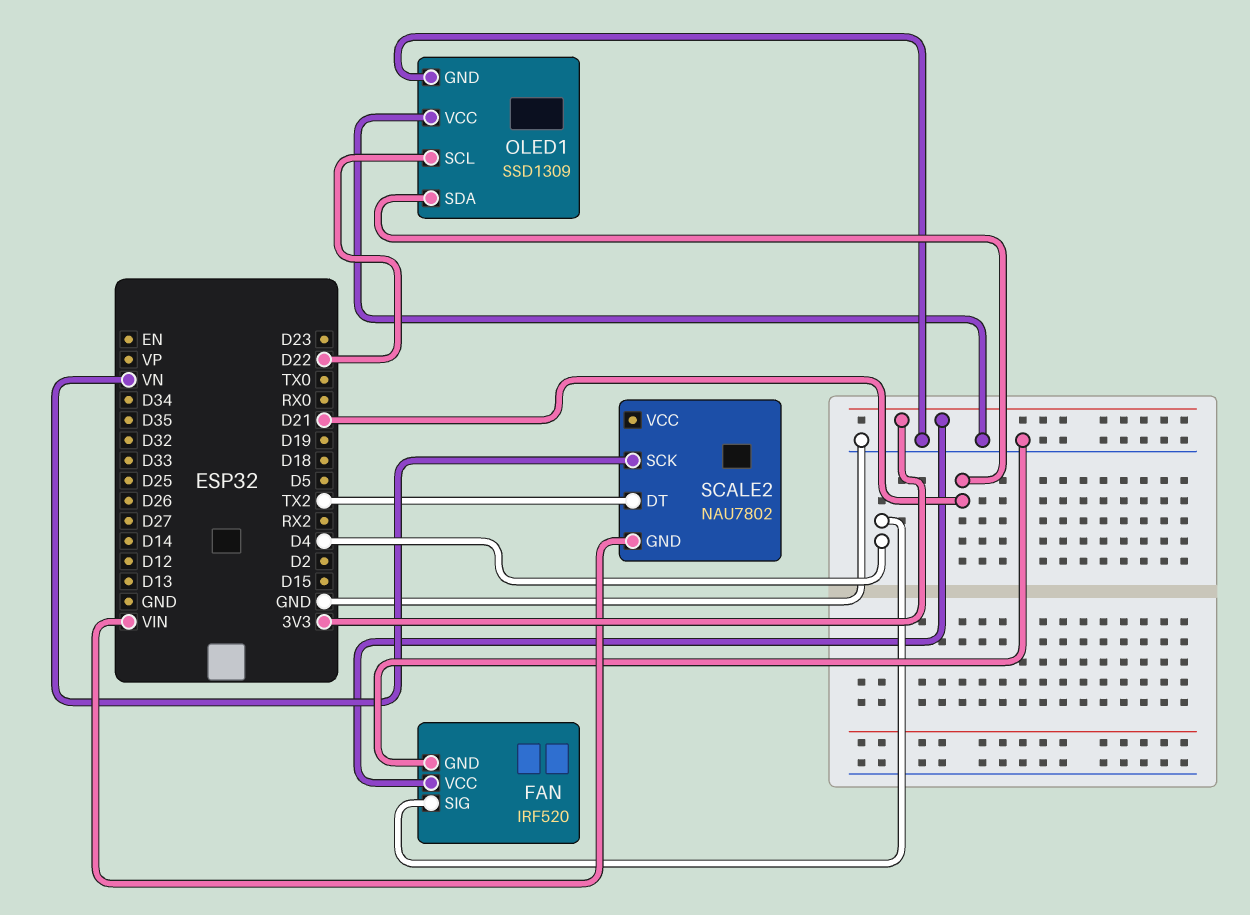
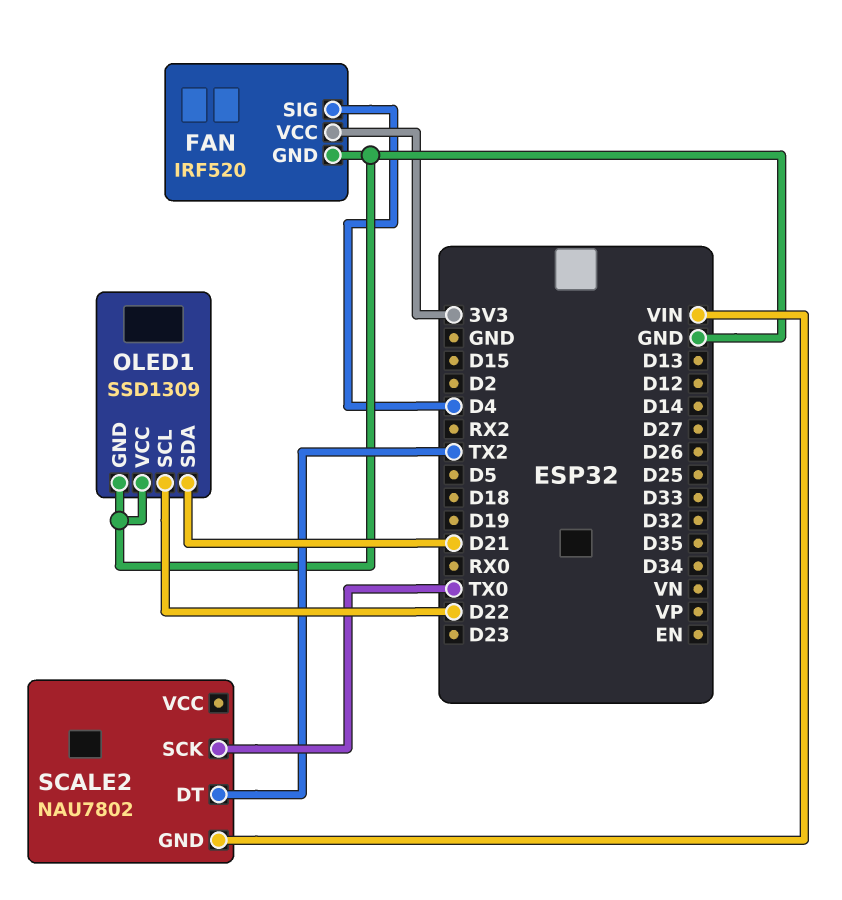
SCALE2 pin SCK: VN -> TX0

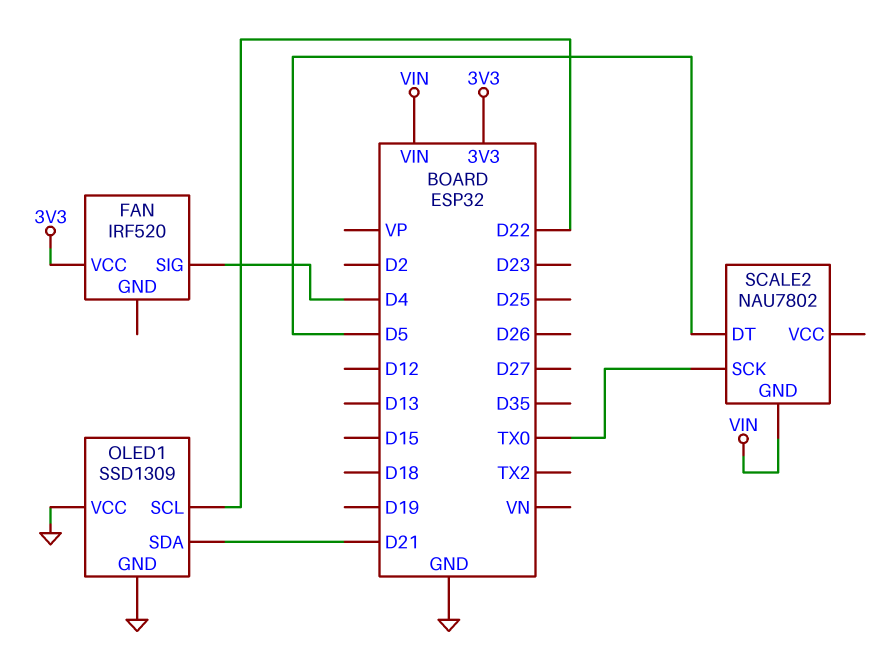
FAN pin GND: GND -> none
SCALE2 pin DT: TX2 -> D5

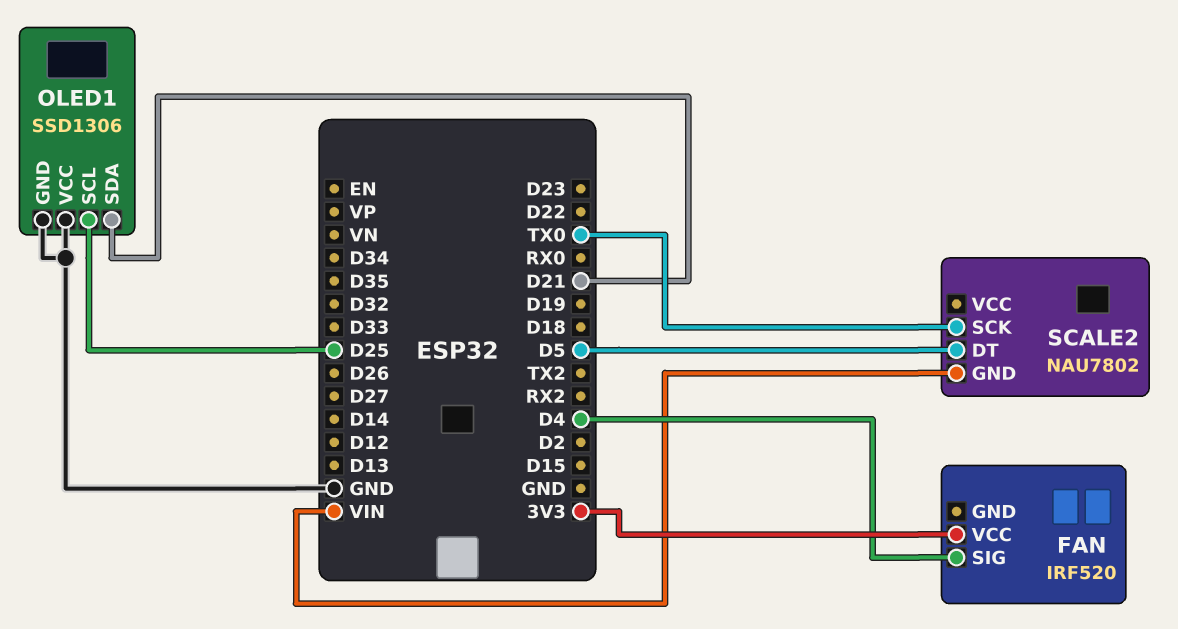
OLED1: SSD1309 -> SSD1306
OLED1 pin SCL: D22 -> D25

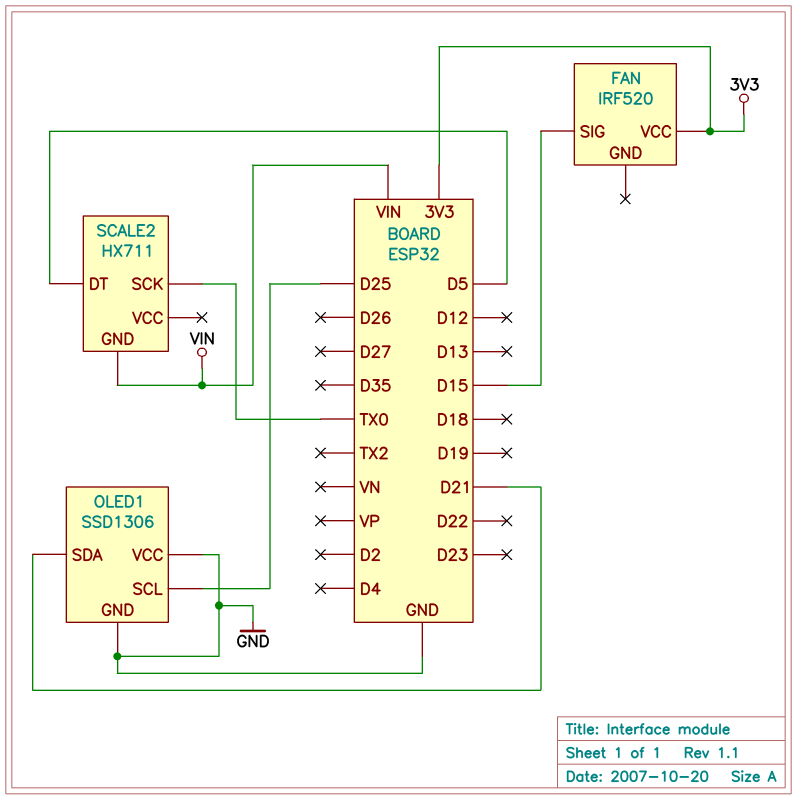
FAN pin SIG: D4 -> D15
SCALE2: NAU7802 -> HX711

